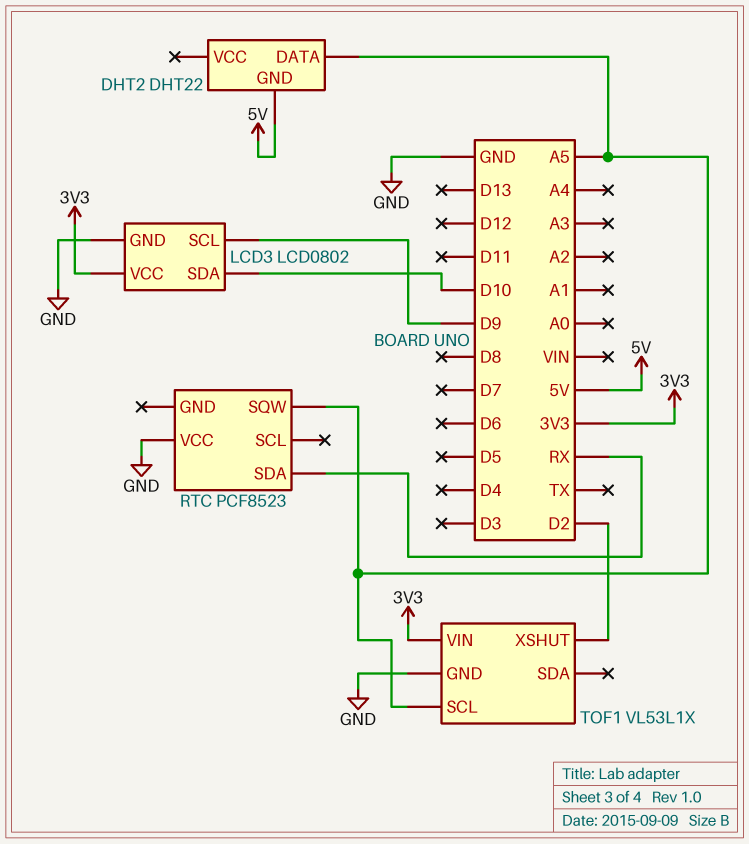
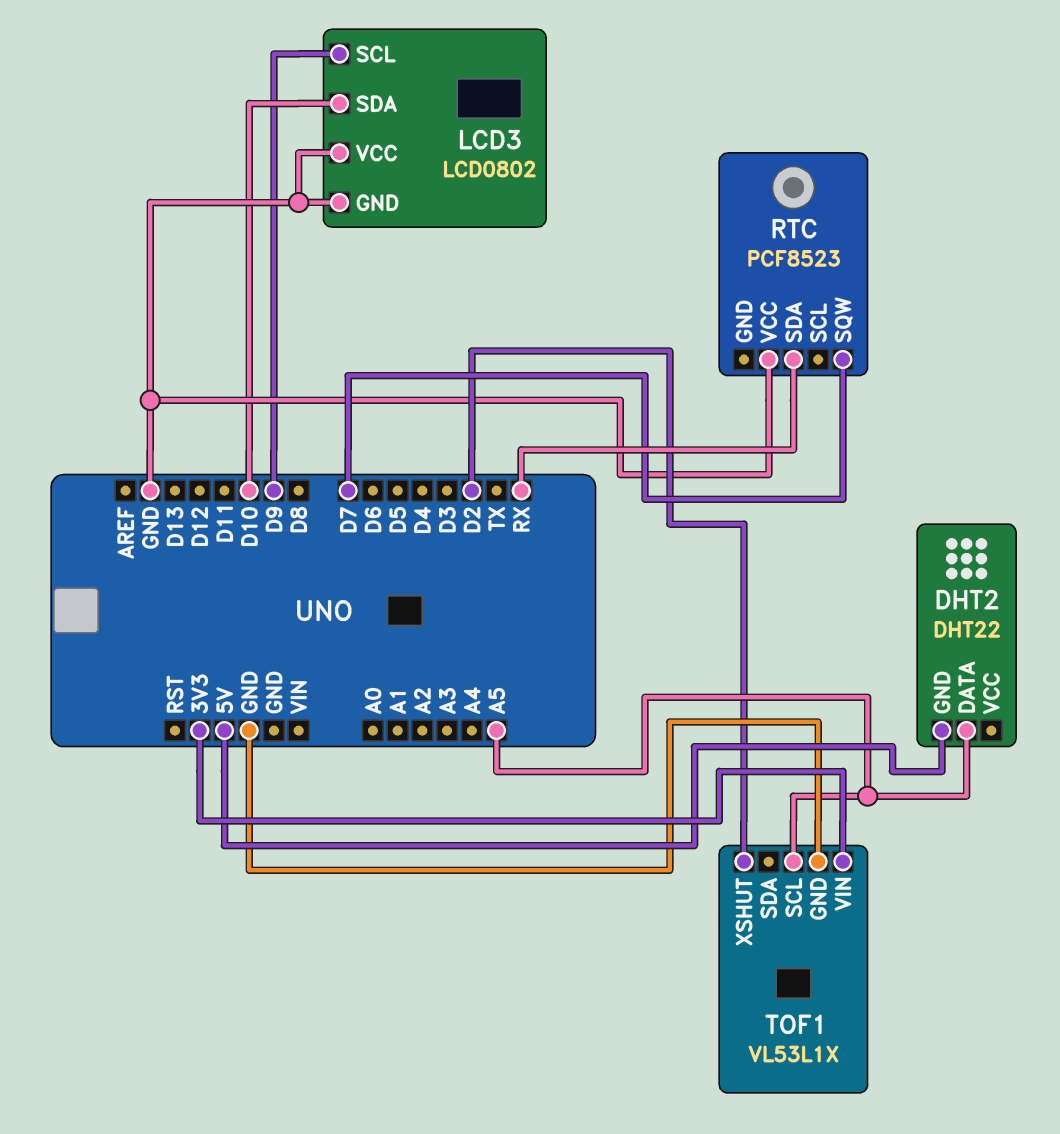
LCD3 pin VCC: 3V3 -> GND
RTC pin SQW: A5 -> D7

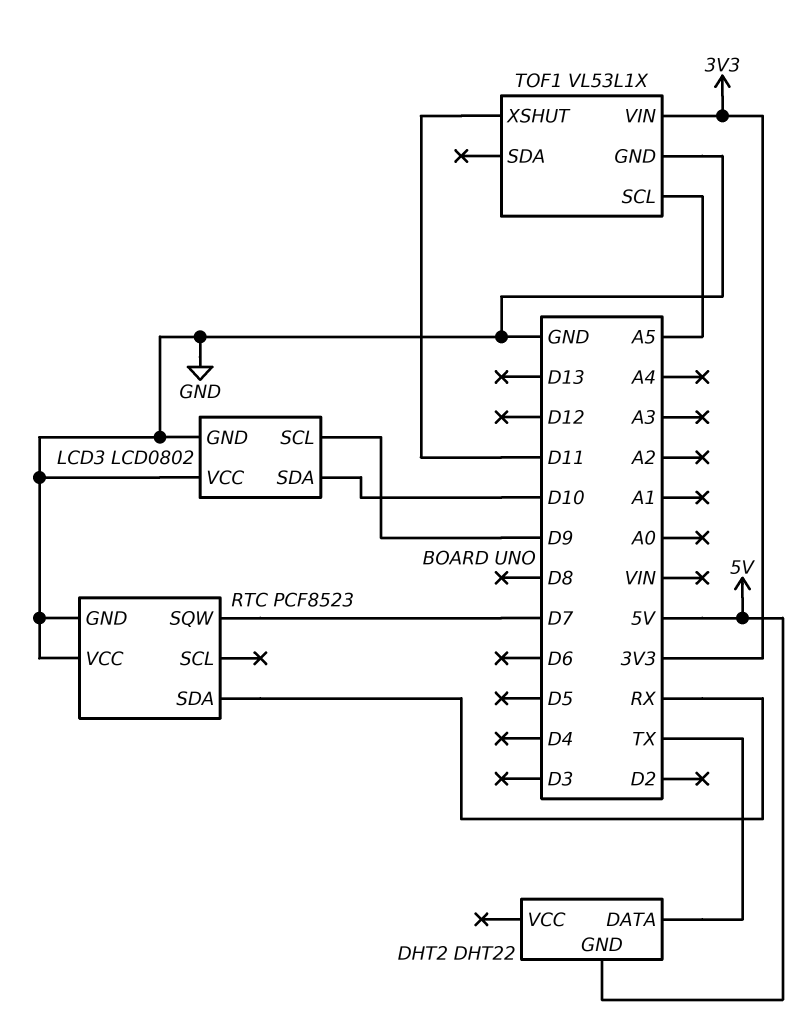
DHT2 pin DATA: A5 -> TX
RTC pin GND: none -> GND
TOF1 pin XSHUT: D2 -> D11

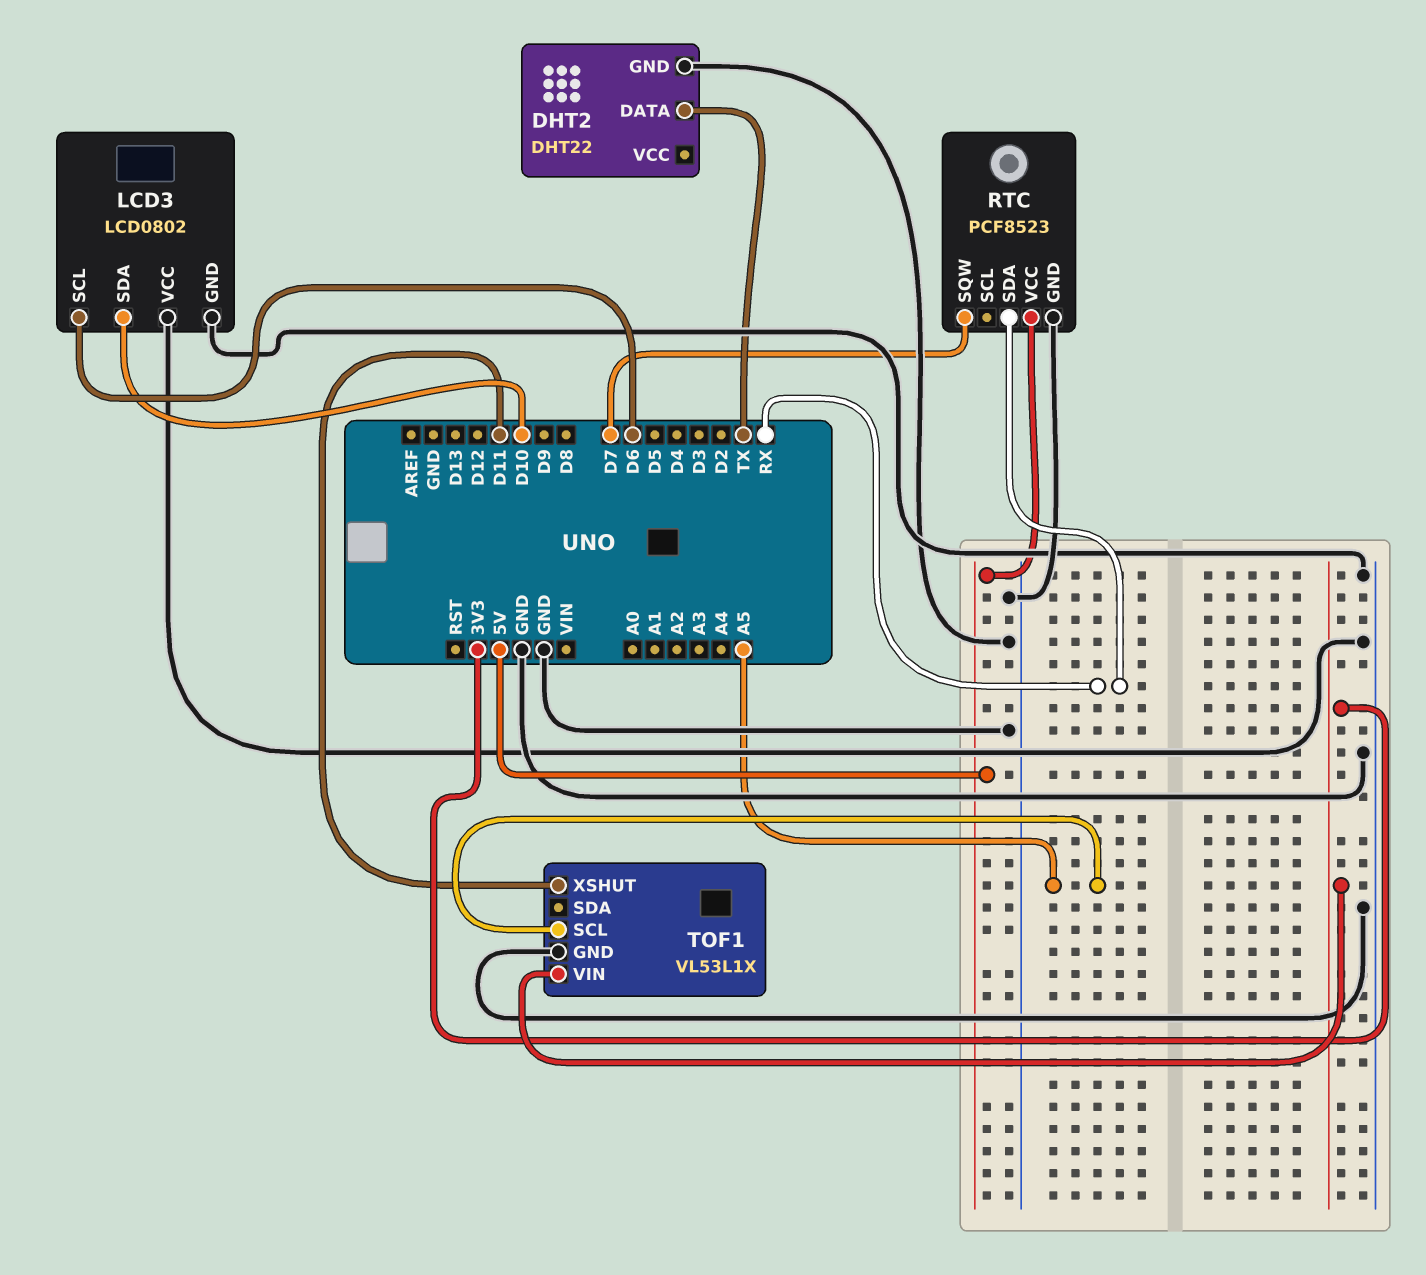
DHT2 pin GND: 5V -> GND
LCD3 pin SCL: D9 -> D6
RTC pin VCC: GND -> 5V

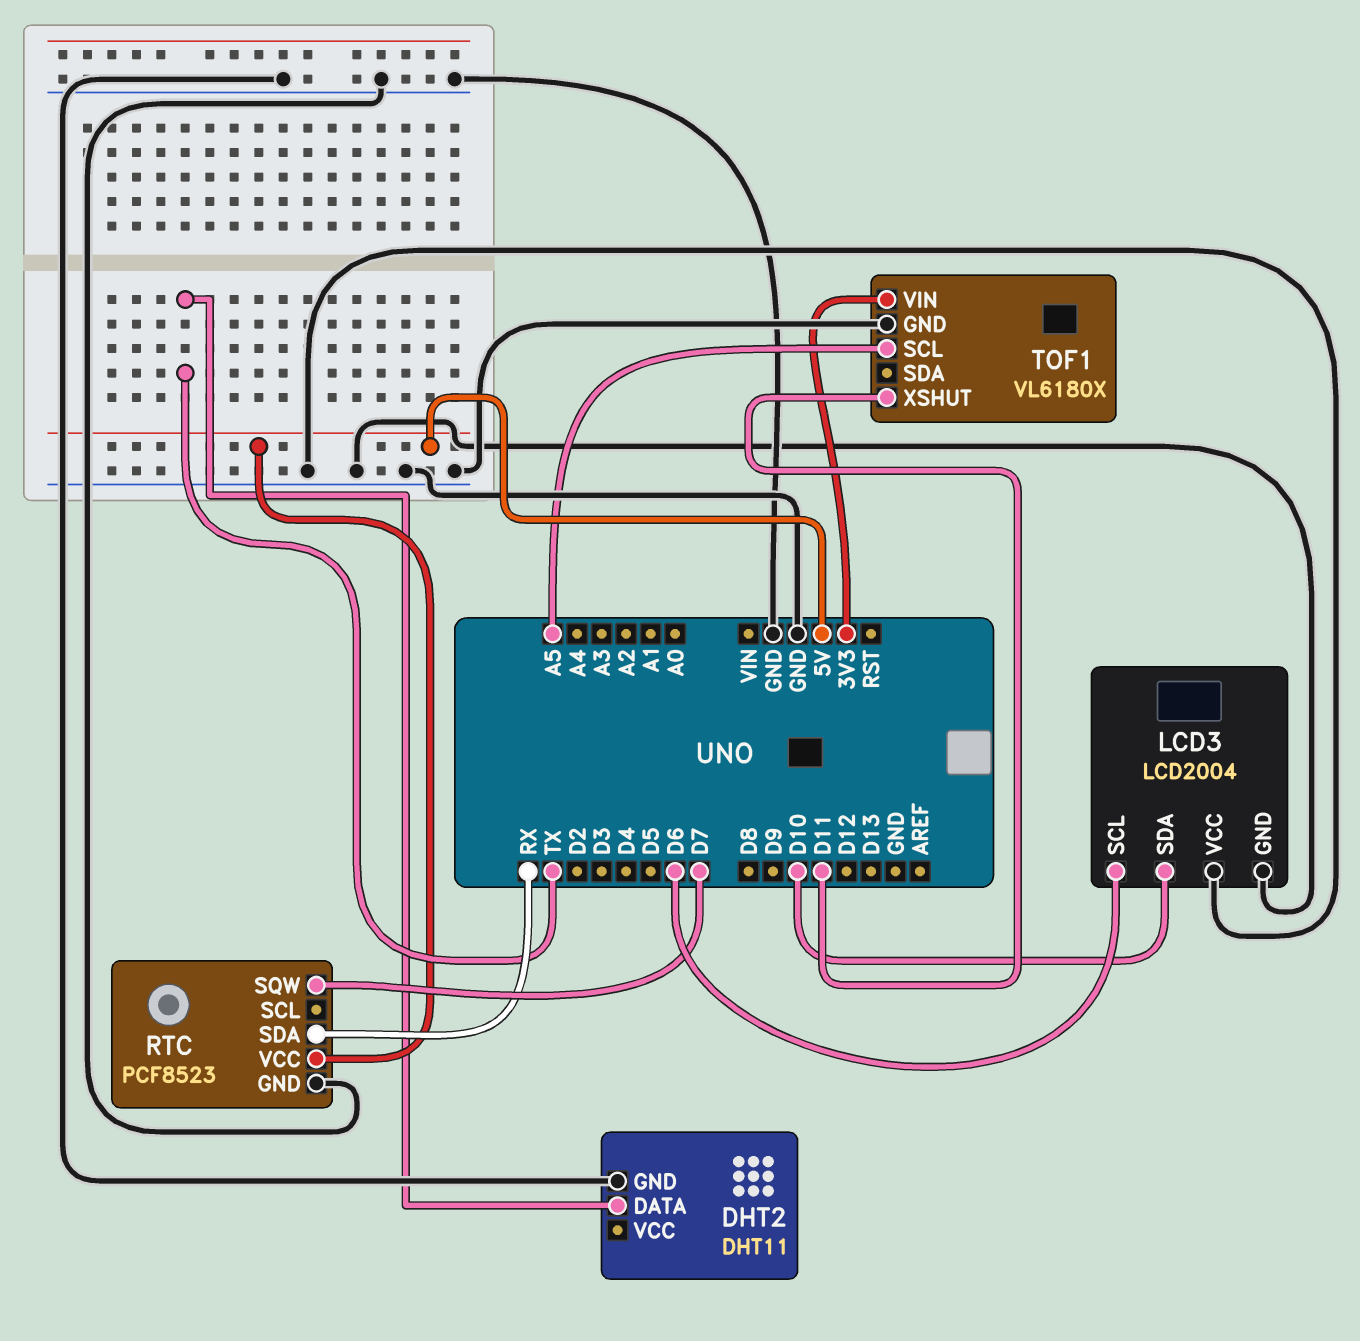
DHT2: DHT22 -> DHT11
LCD3: LCD0802 -> LCD2004
TOF1: VL53L1X -> VL6180X

